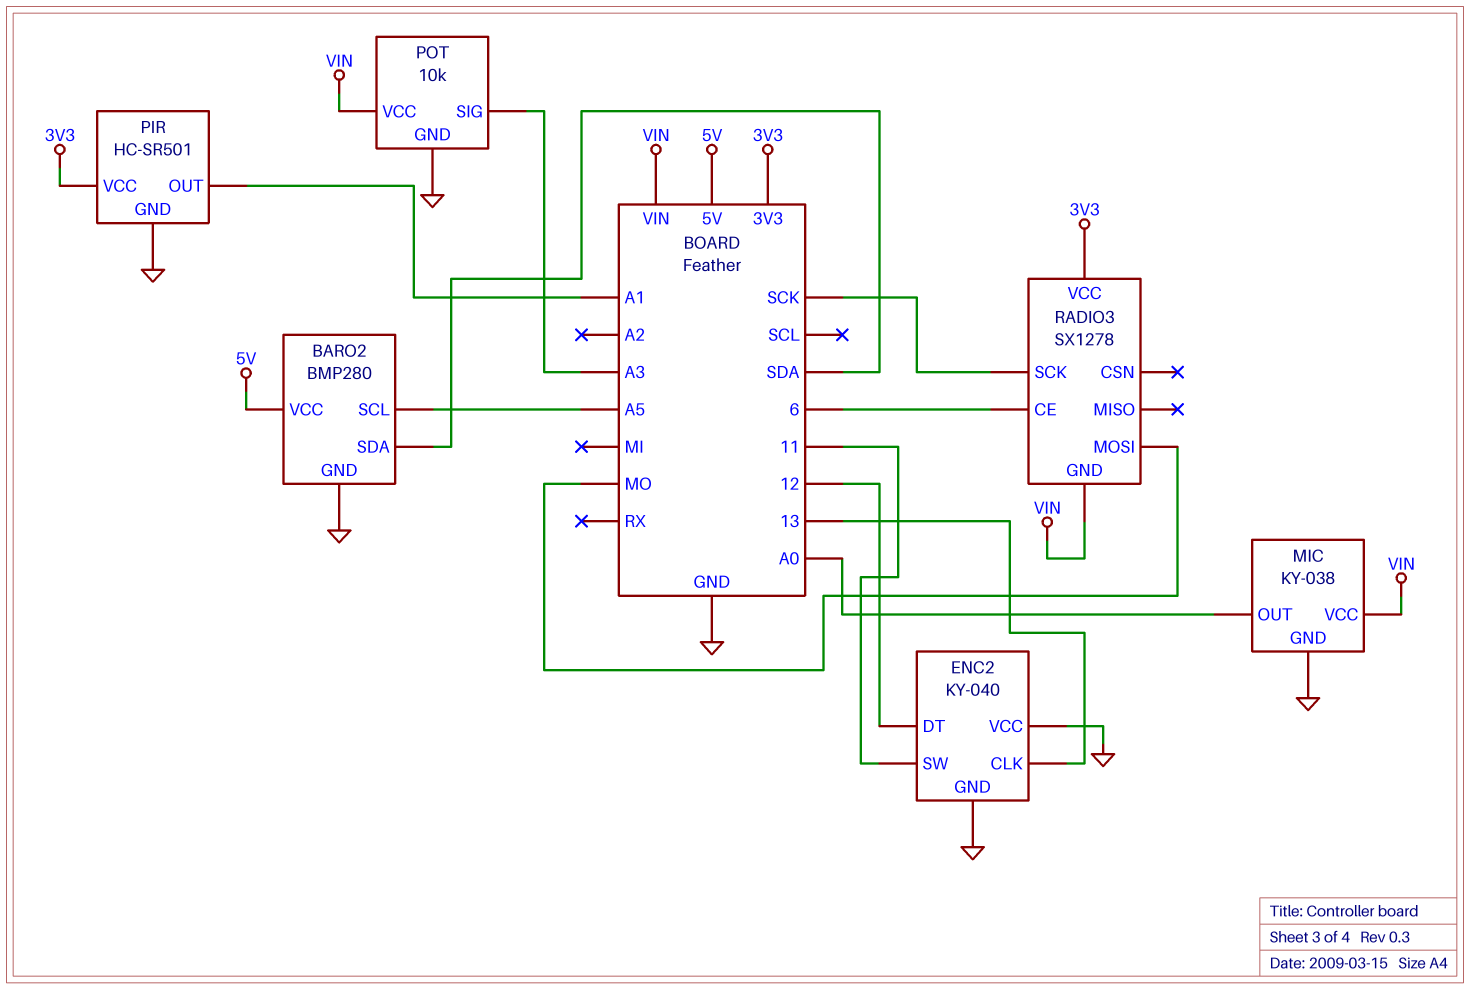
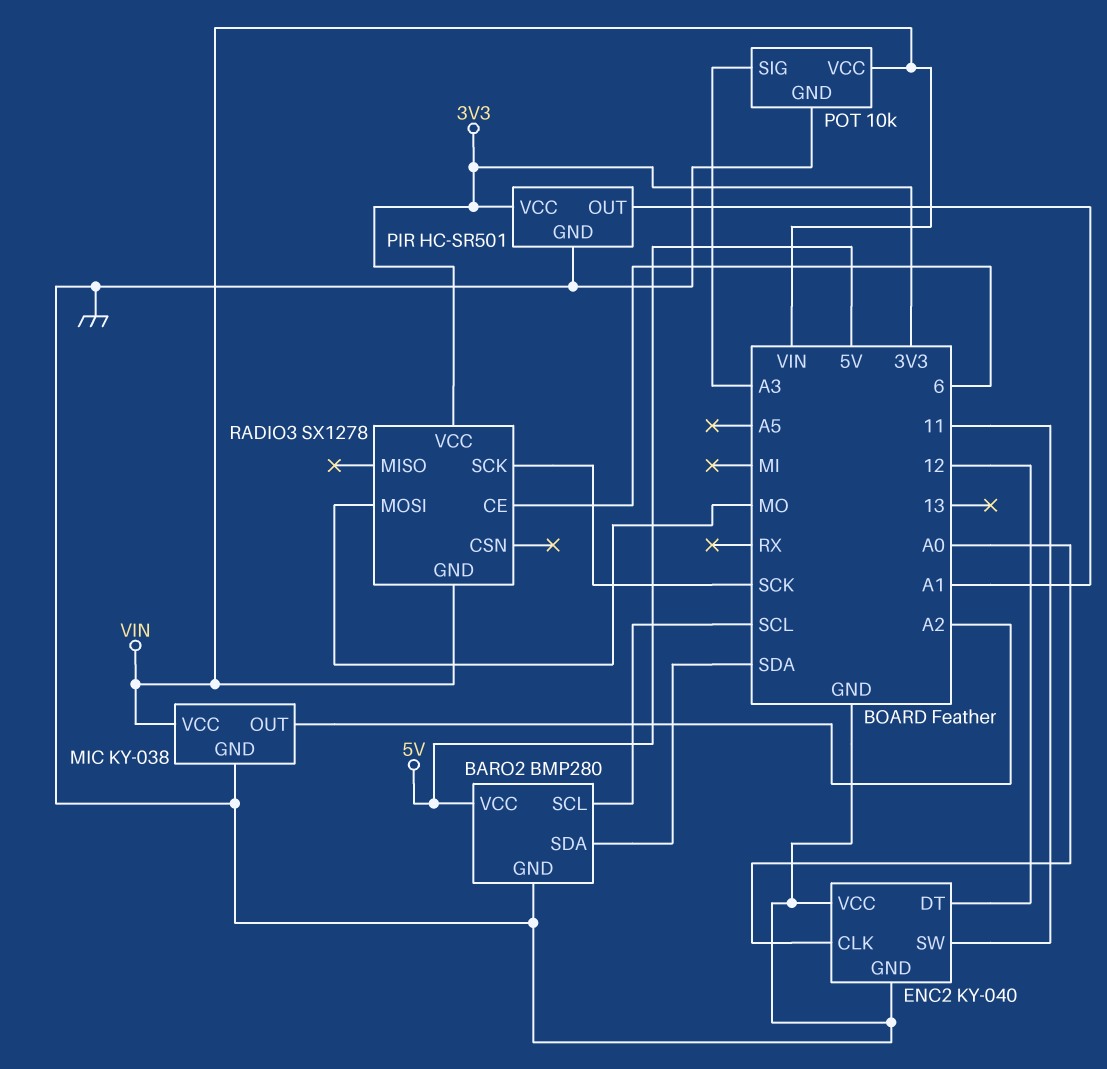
BARO2 pin SCL: A5 -> SCL
ENC2 pin CLK: 13 -> A0
MIC pin OUT: A0 -> A2

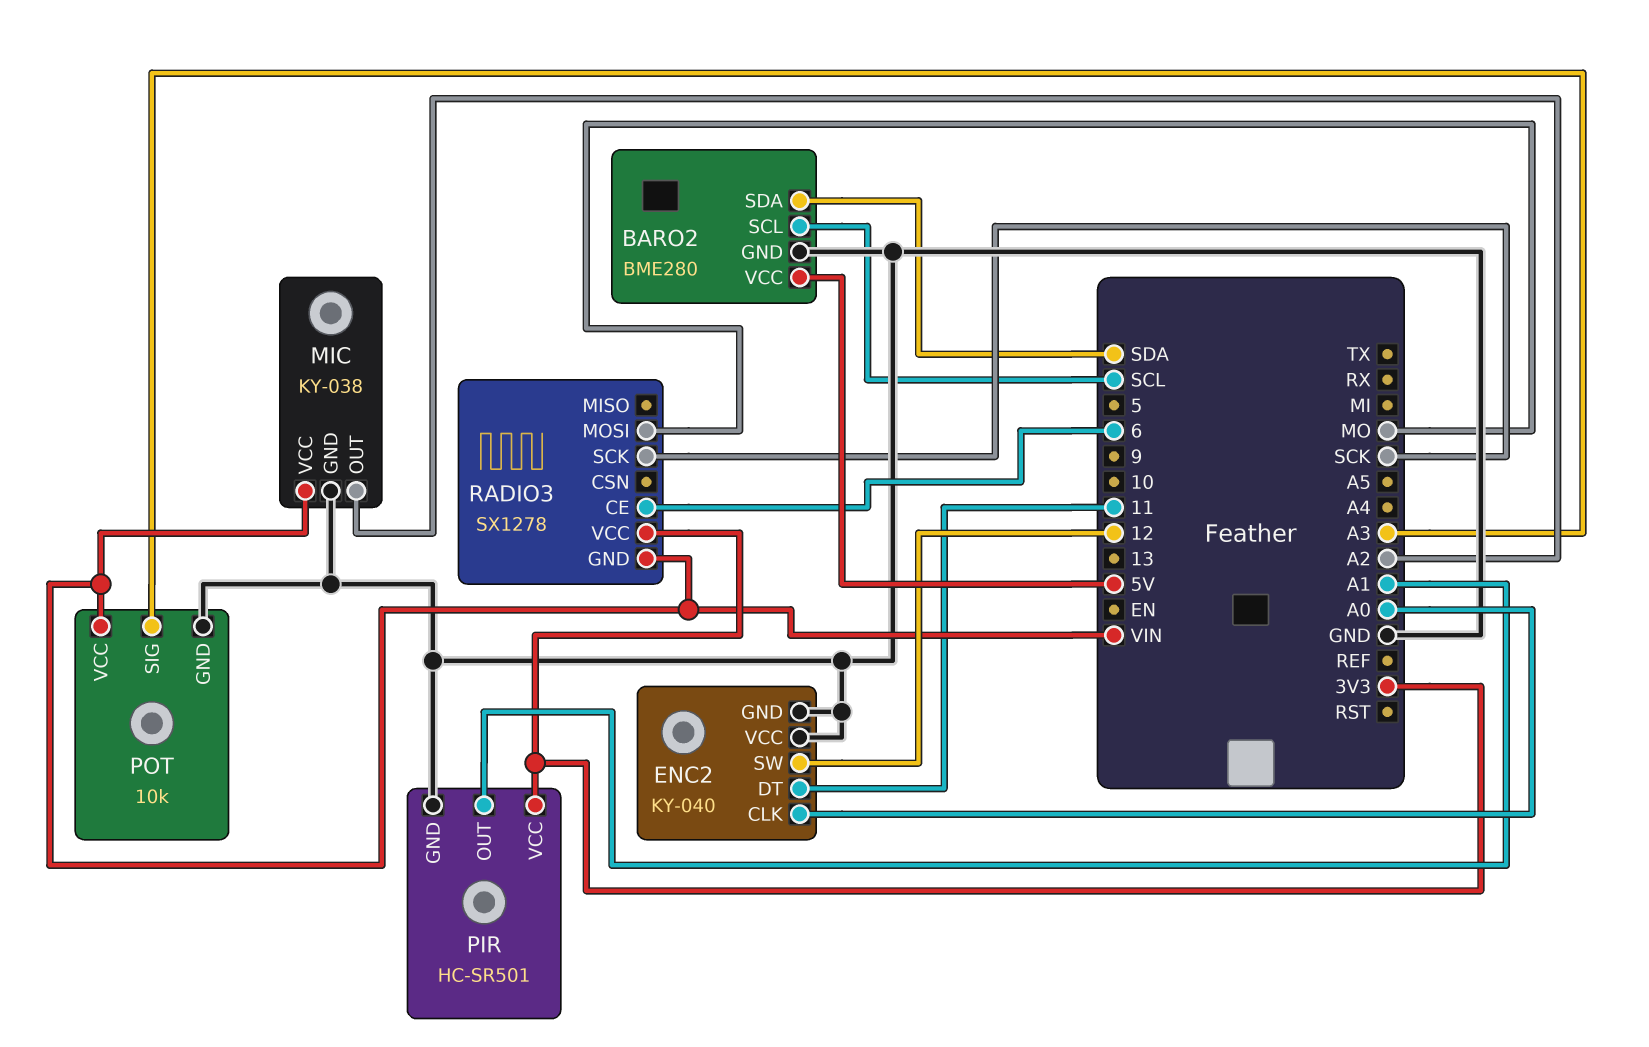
BARO2: BMP280 -> BME280
ENC2 pin DT: 12 -> 11
ENC2 pin SW: 11 -> 12

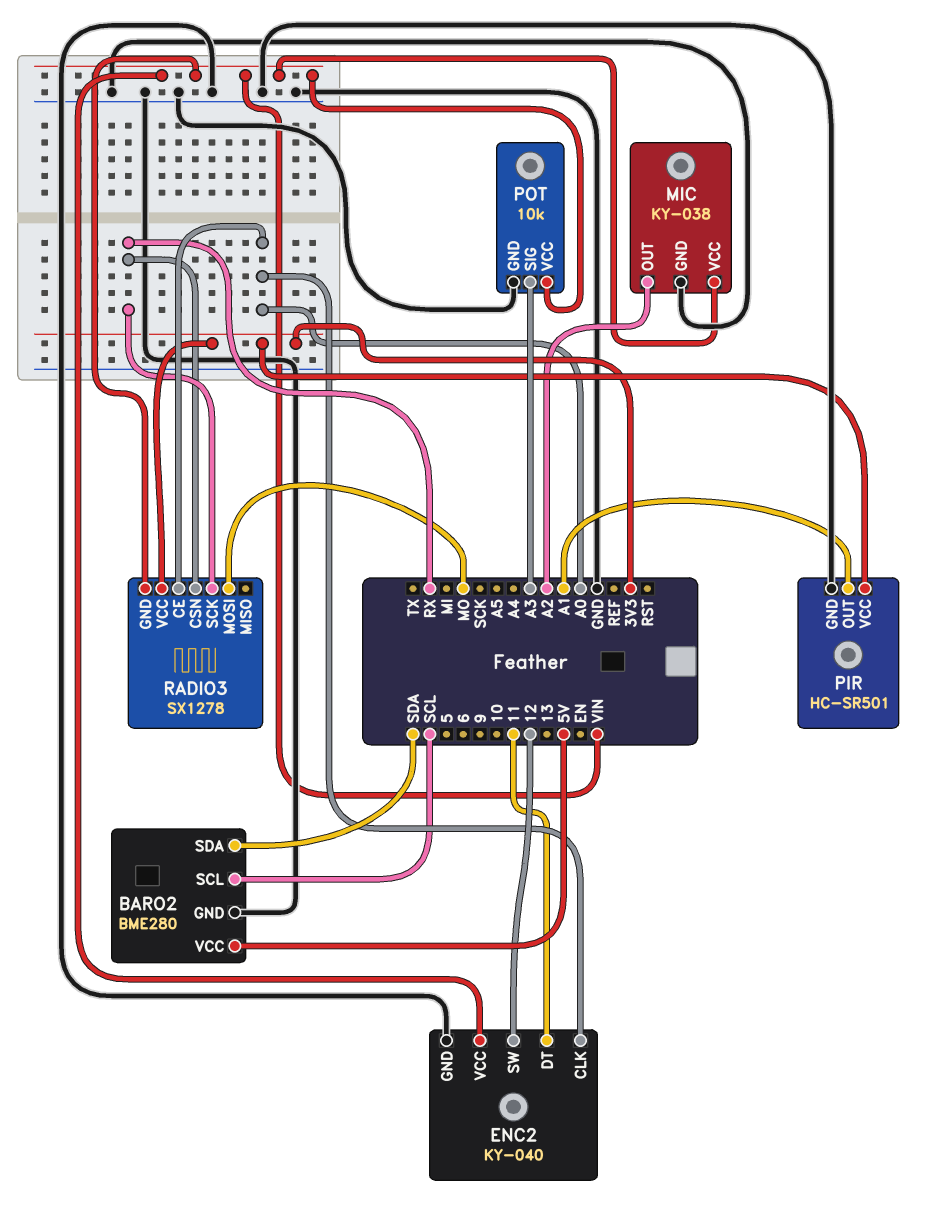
ENC2 pin VCC: GND -> VIN
RADIO3 pin CE: 6 -> A0
RADIO3 pin CSN: none -> RX
RADIO3 pin SCK: SCK -> RX

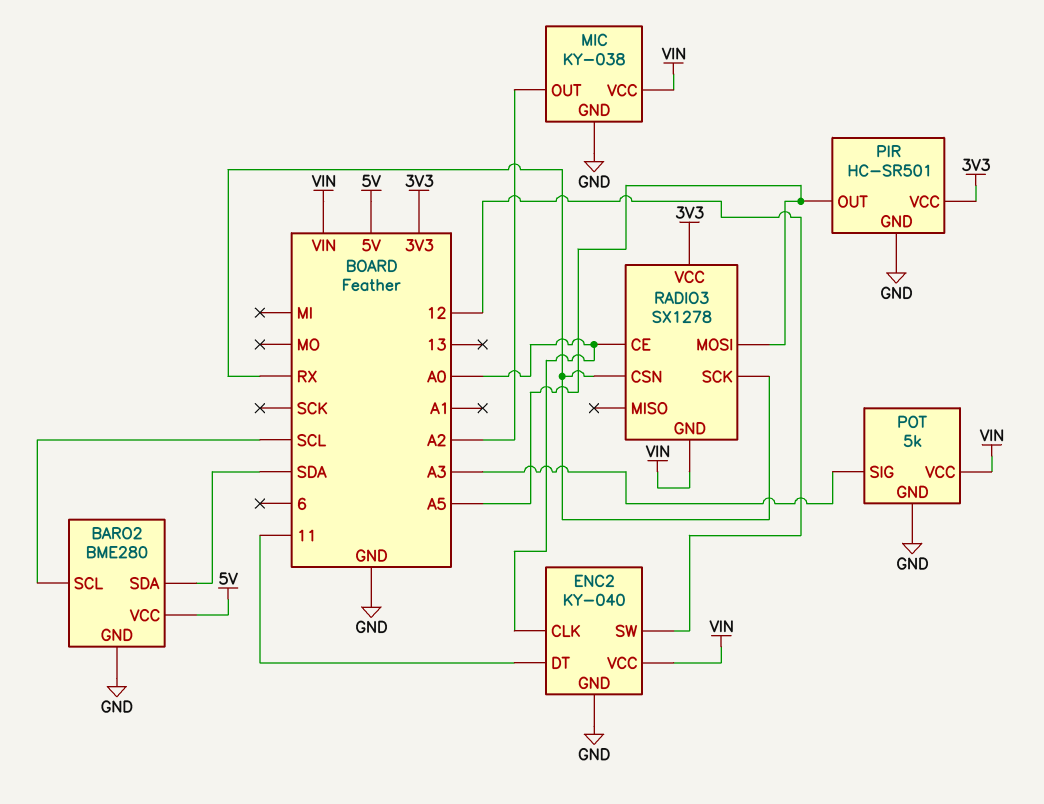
PIR pin OUT: A1 -> A5
POT: 10k -> 5k
RADIO3 pin MOSI: MO -> A5

